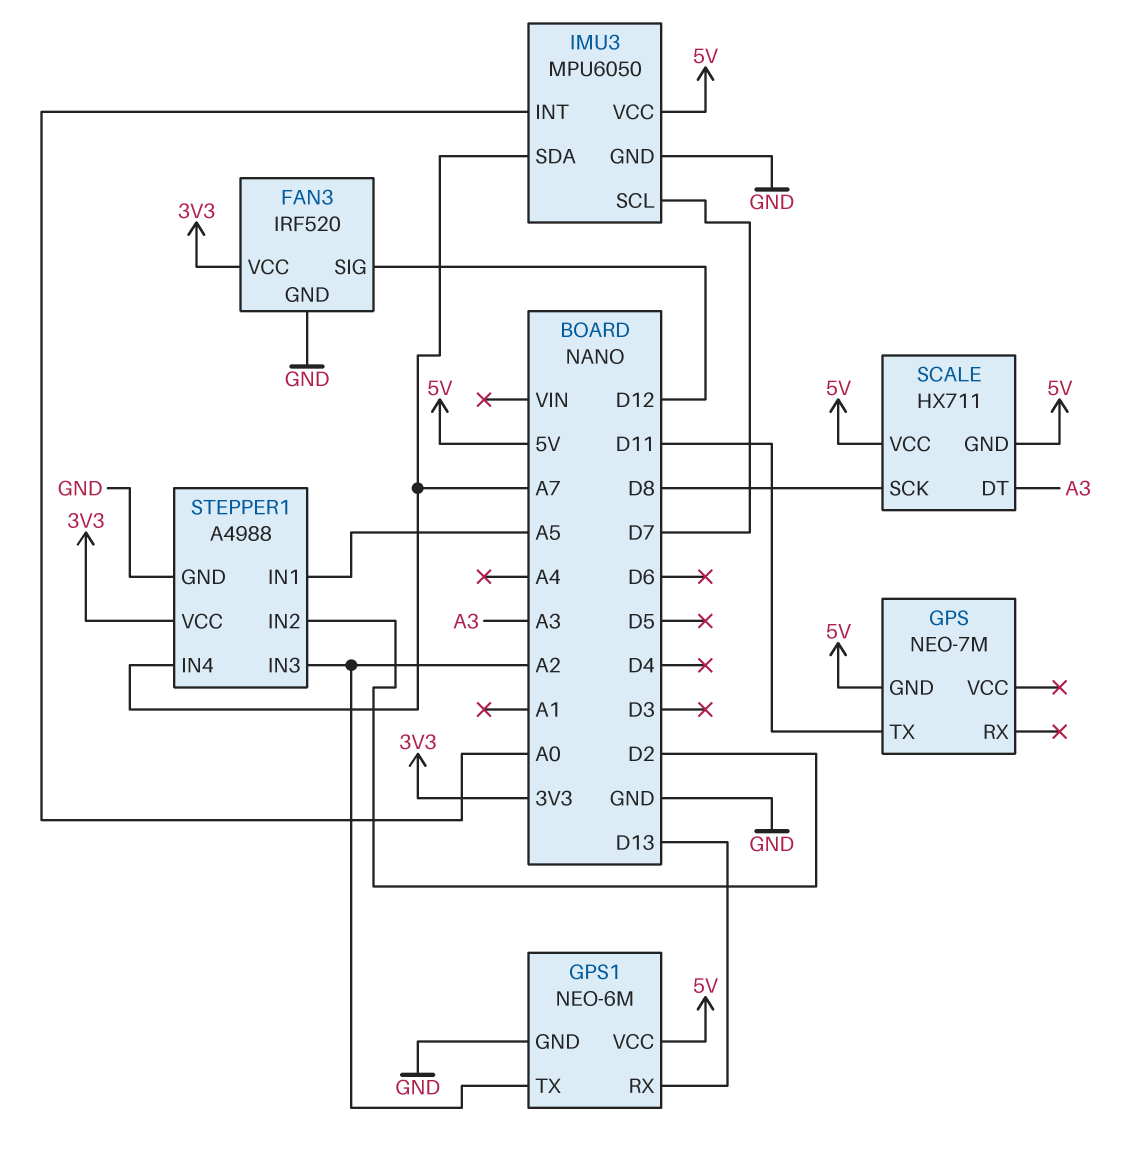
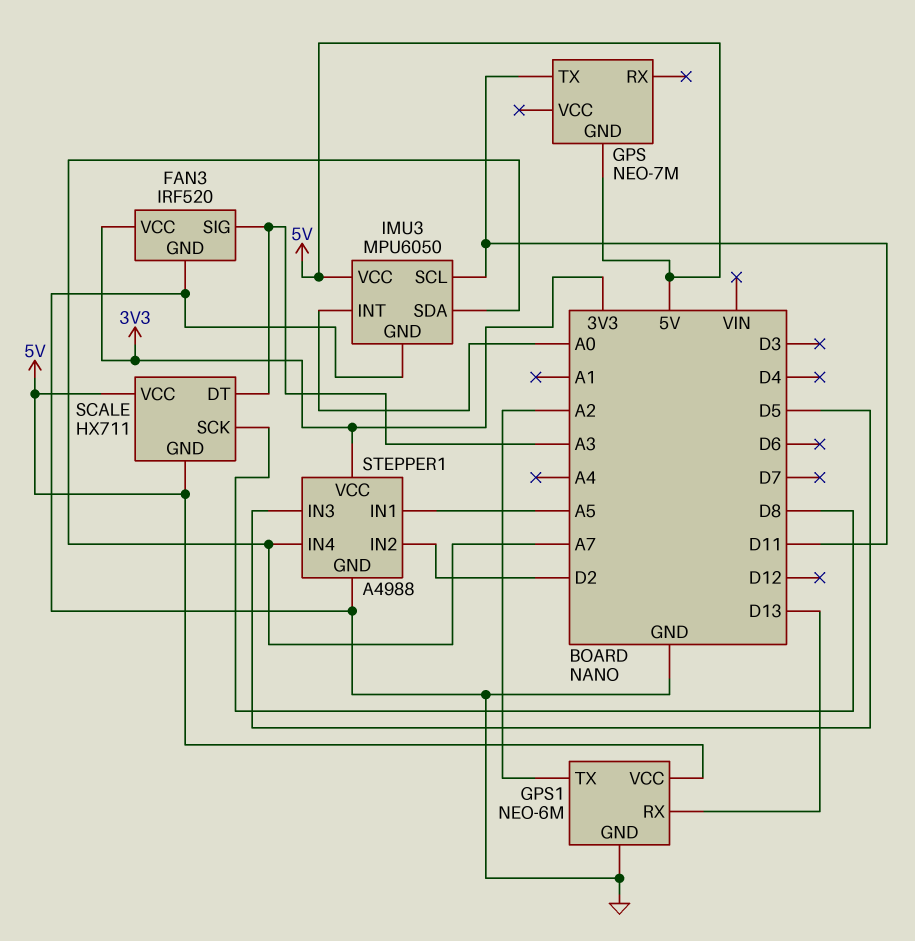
FAN3 pin SIG: D12 -> A3
IMU3 pin SCL: D7 -> D11
STEPPER1 pin IN3: A2 -> D5

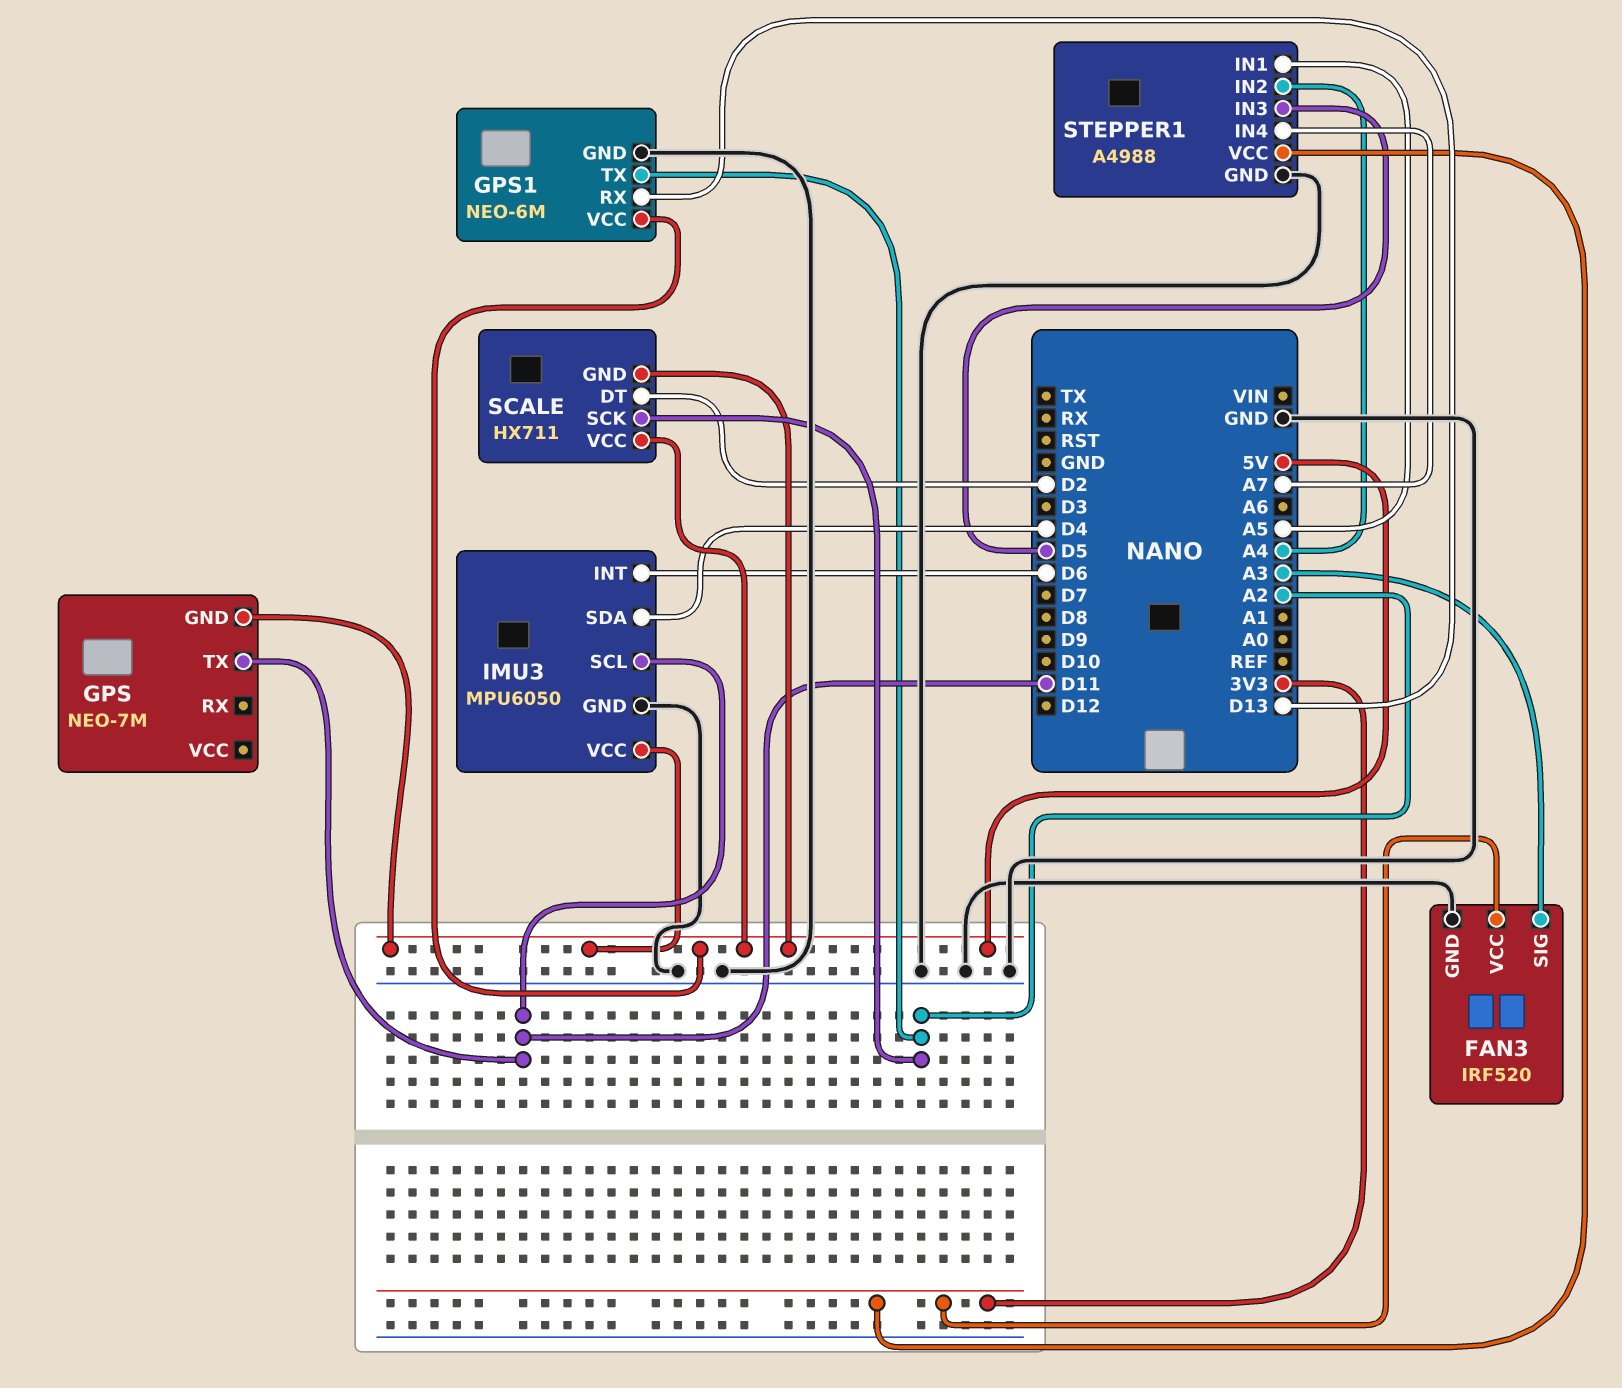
IMU3 pin INT: A0 -> D6
IMU3 pin SDA: A7 -> D4
SCALE pin DT: A3 -> D2
SCALE pin SCK: D8 -> A2
STEPPER1 pin IN2: D2 -> A4

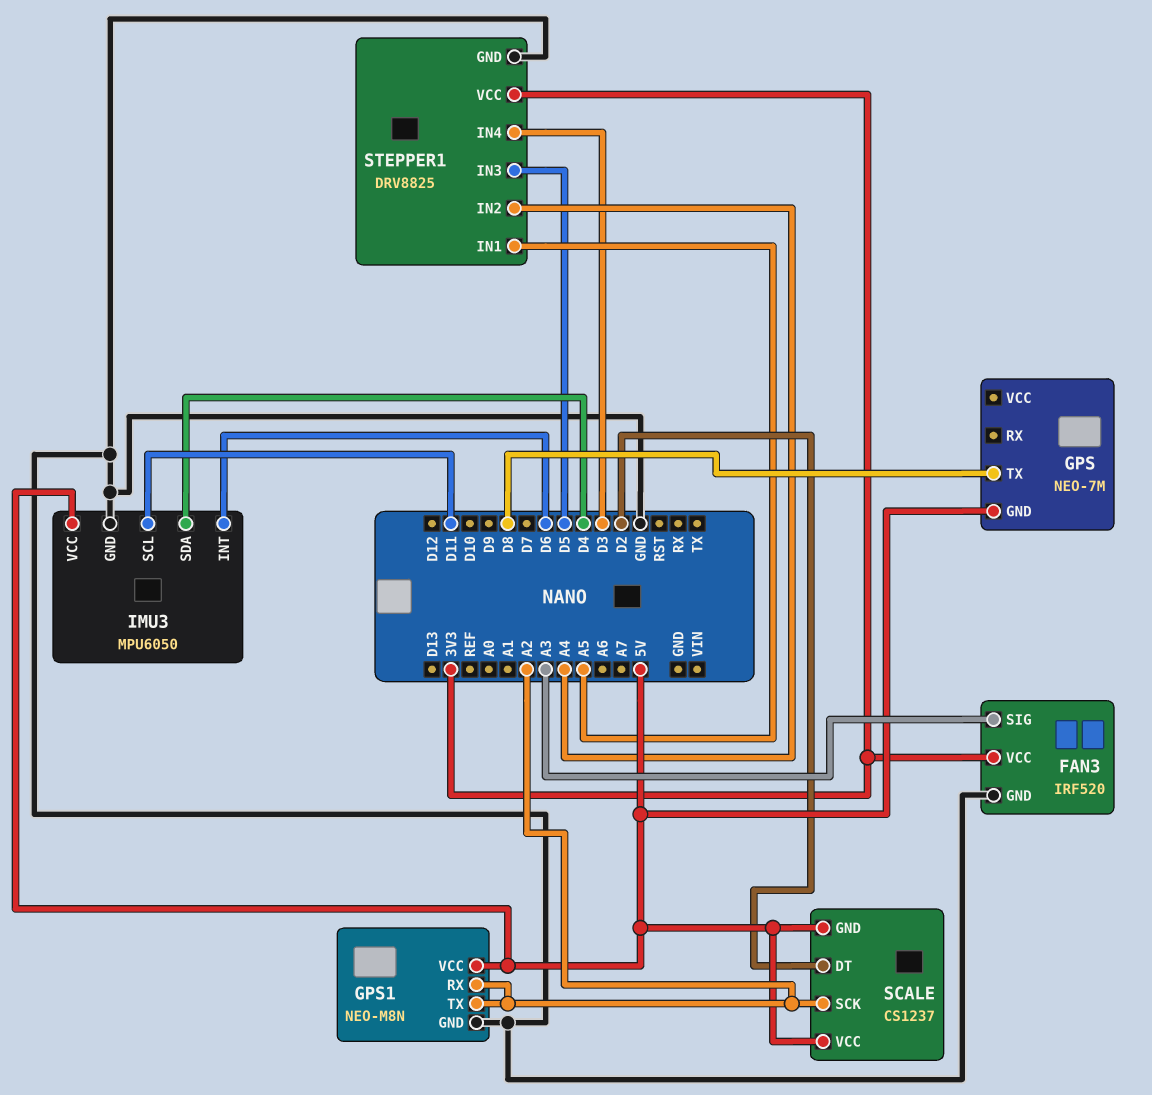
GPS pin TX: D11 -> D8
GPS1: NEO-6M -> NEO-M8N
GPS1 pin RX: D13 -> A2
SCALE: HX711 -> CS1237
STEPPER1: A4988 -> DRV8825
STEPPER1 pin IN4: A7 -> D3

